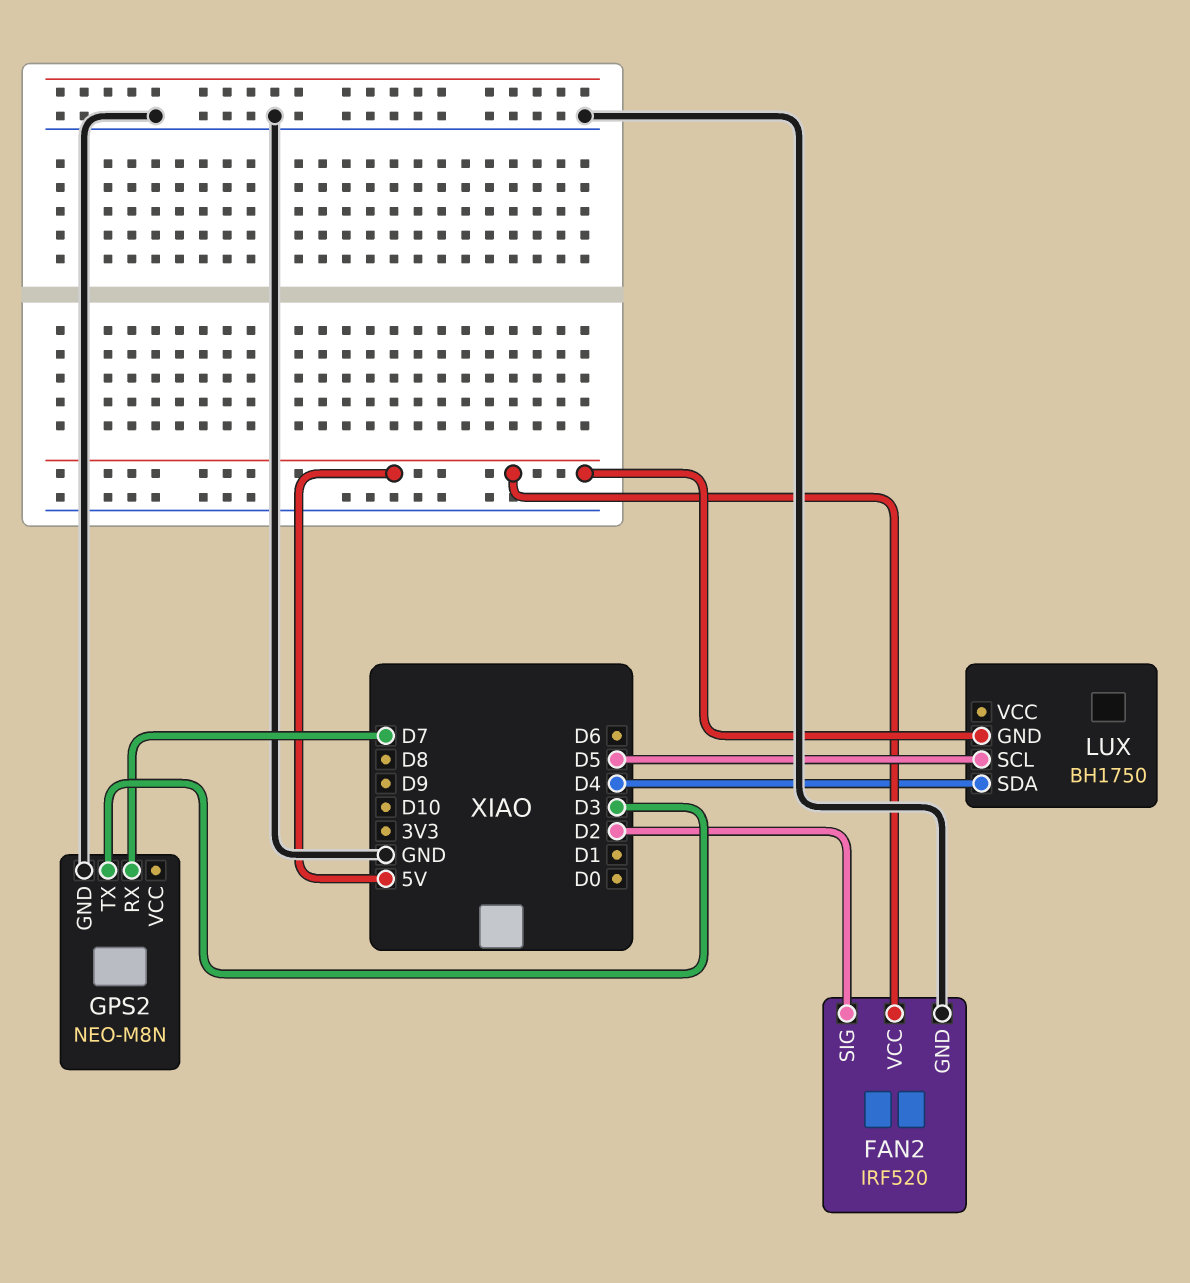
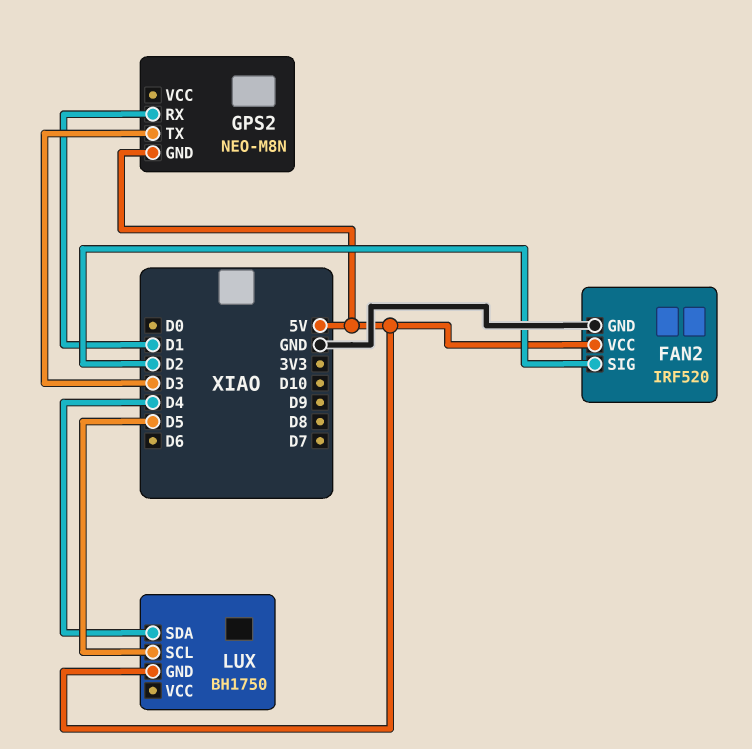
GPS2 pin GND: GND -> 5V
GPS2 pin RX: D7 -> D1

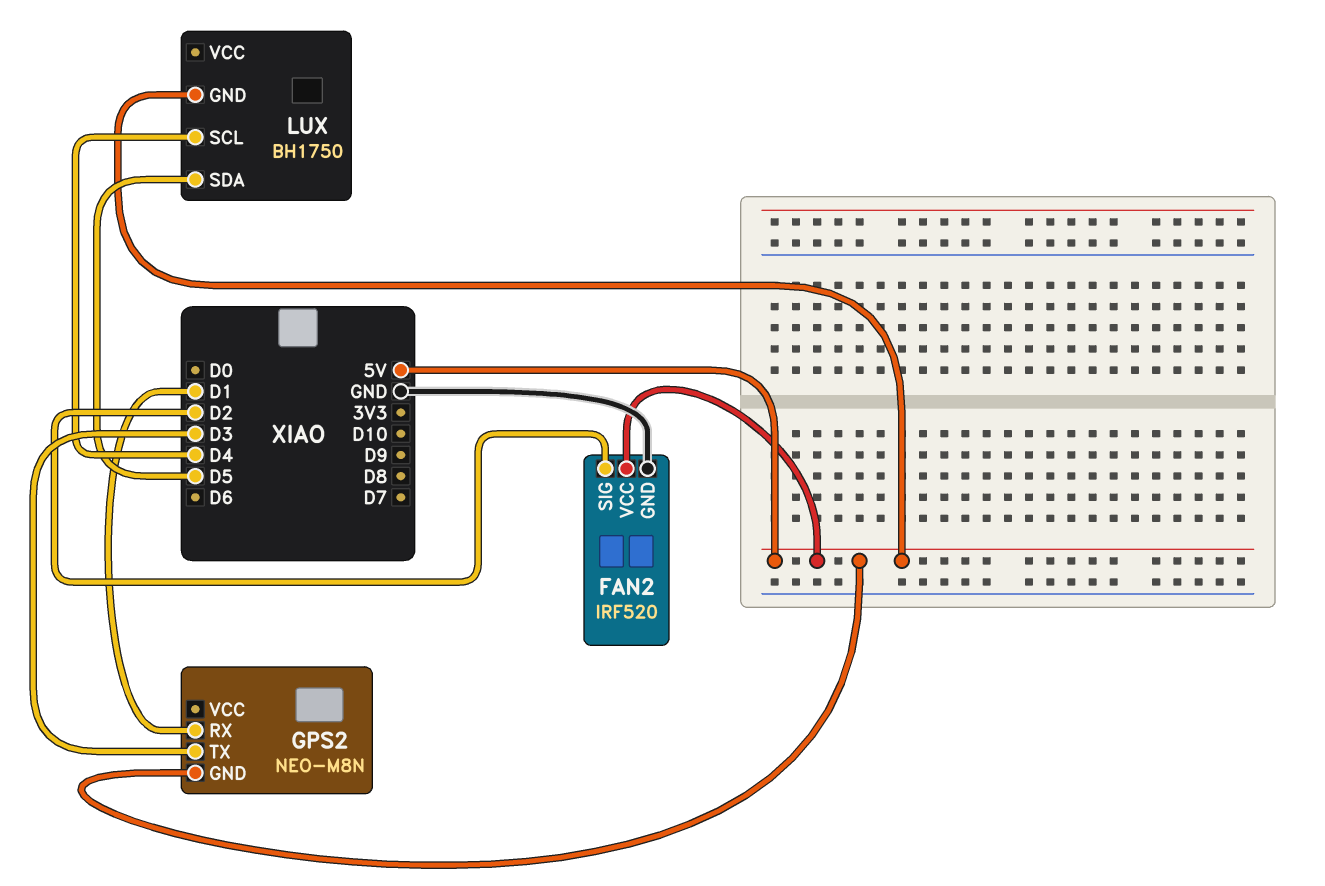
LUX pin SCL: D5 -> D4
LUX pin SDA: D4 -> D5

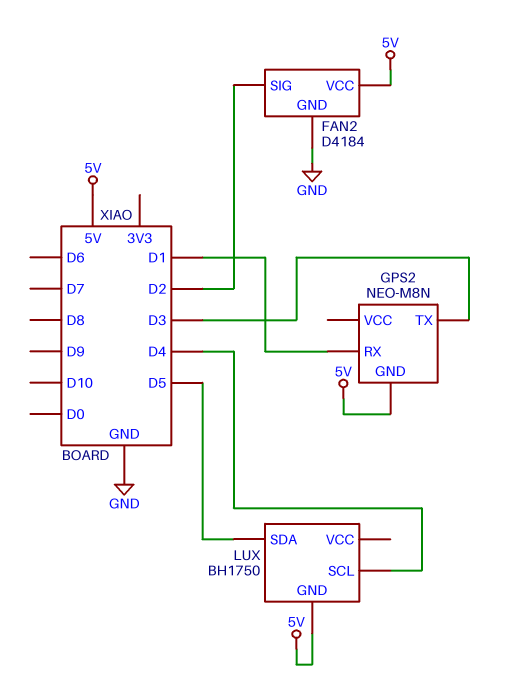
FAN2: IRF520 -> D4184

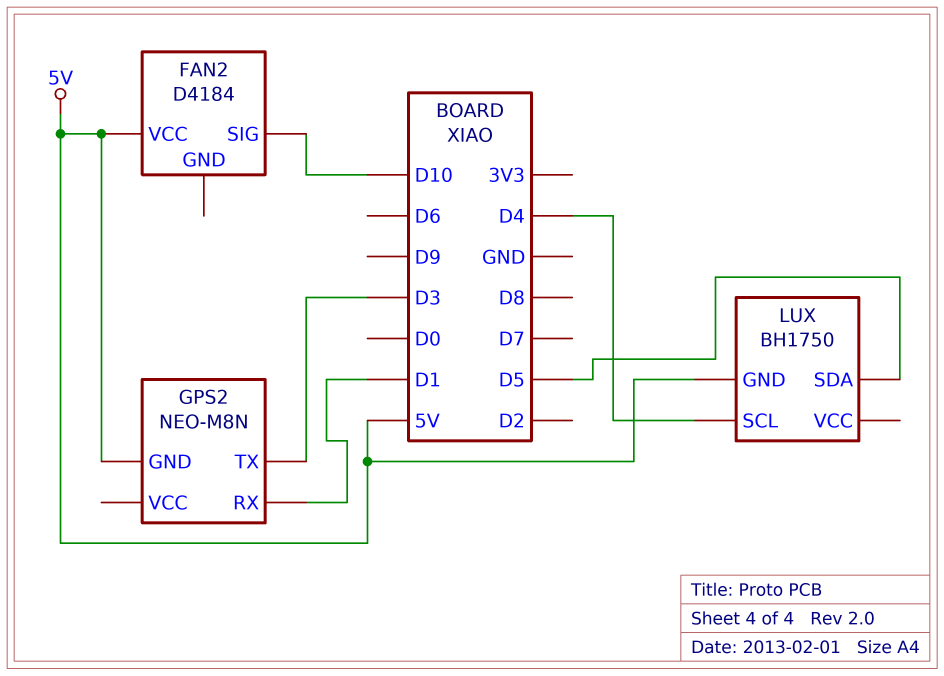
FAN2 pin GND: GND -> none
FAN2 pin SIG: D2 -> D10

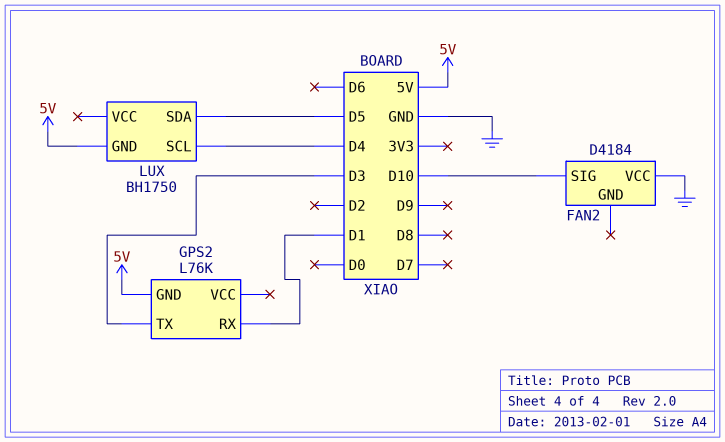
FAN2 pin VCC: 5V -> GND
GPS2: NEO-M8N -> L76K

